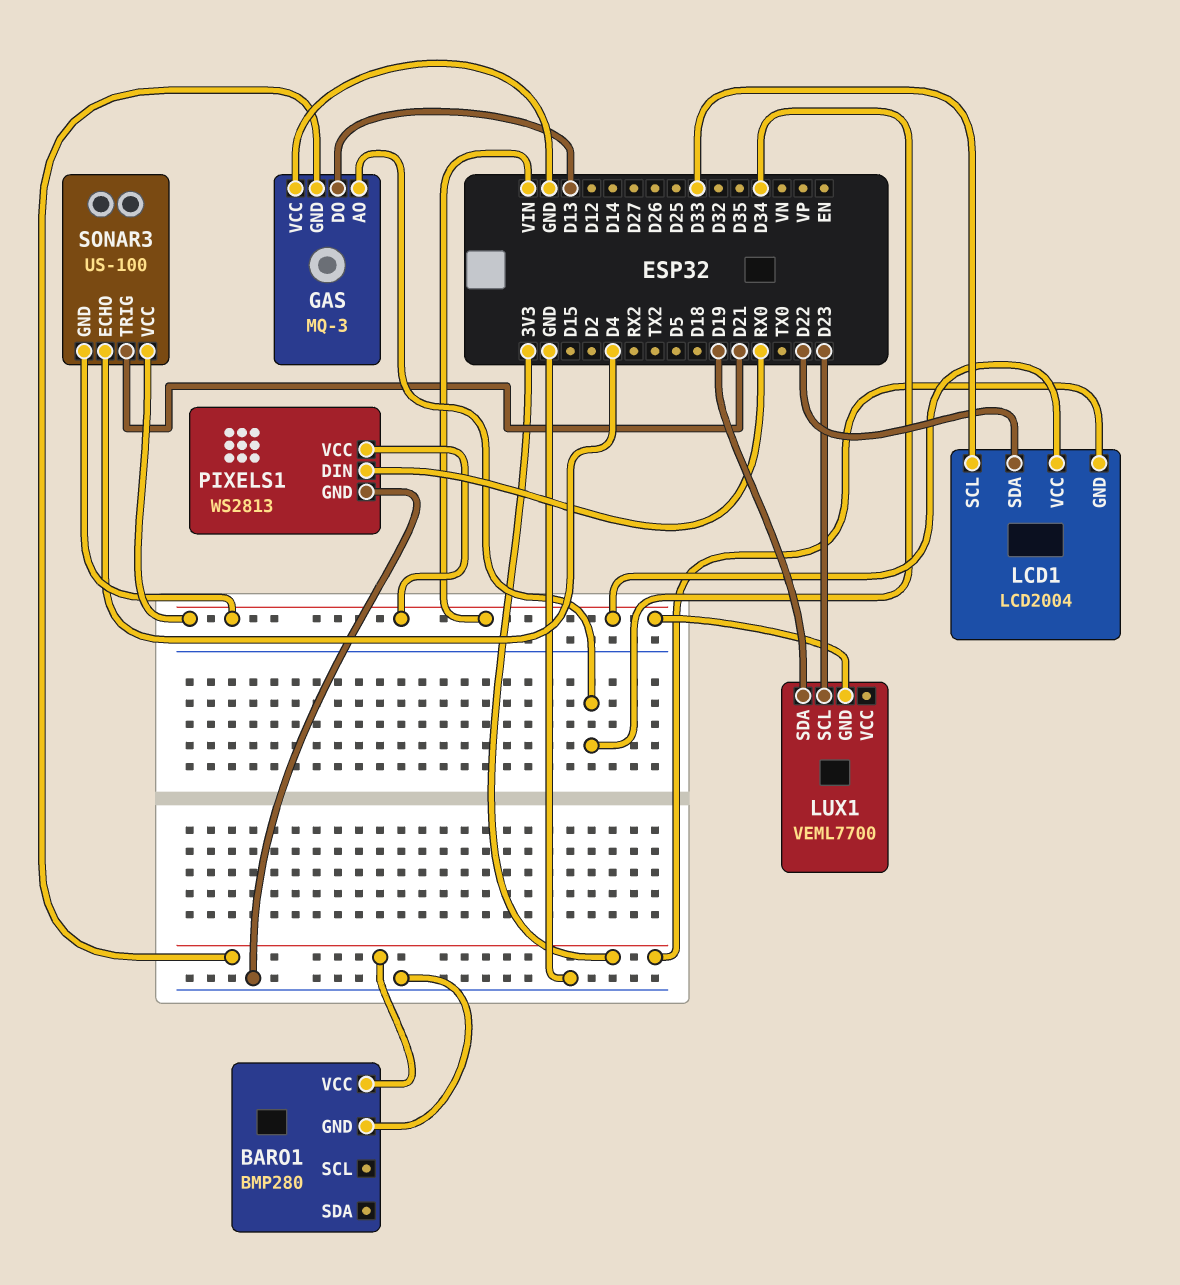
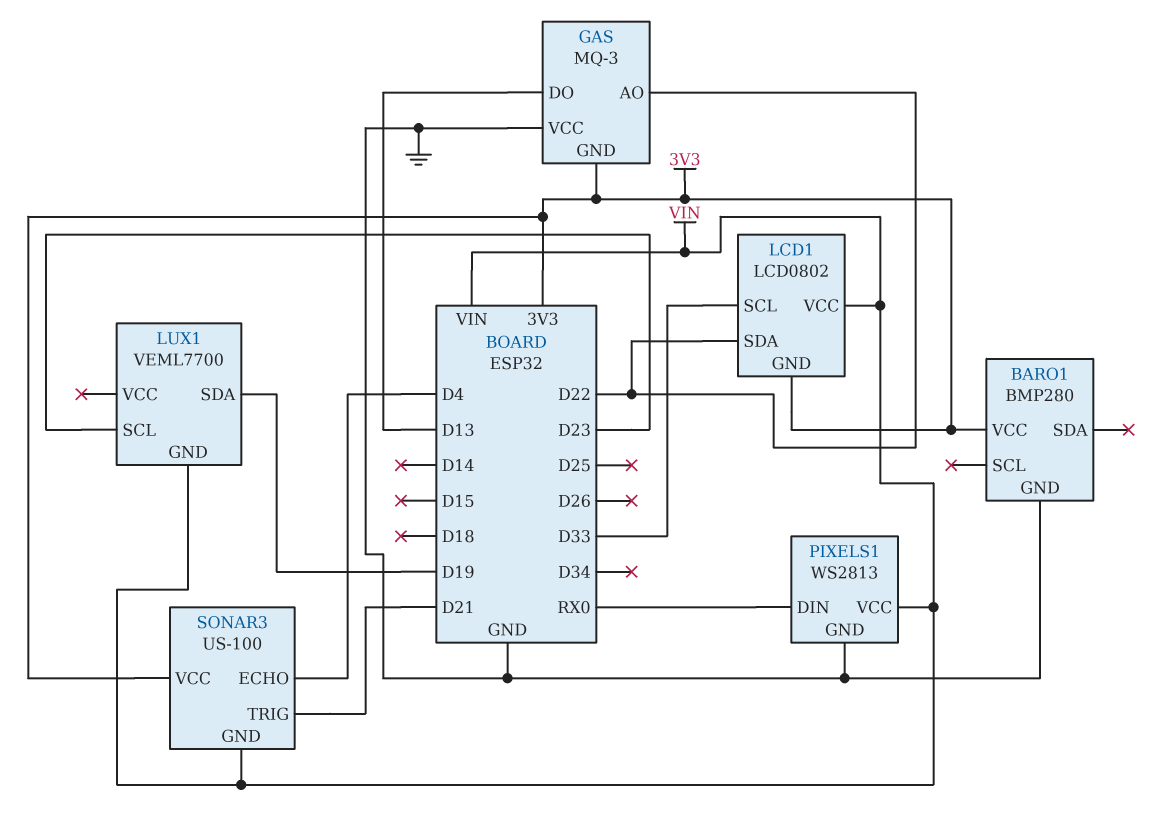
GAS pin AO: D34 -> D22
LCD1: LCD2004 -> LCD0802
SONAR3 pin VCC: VIN -> 3V3

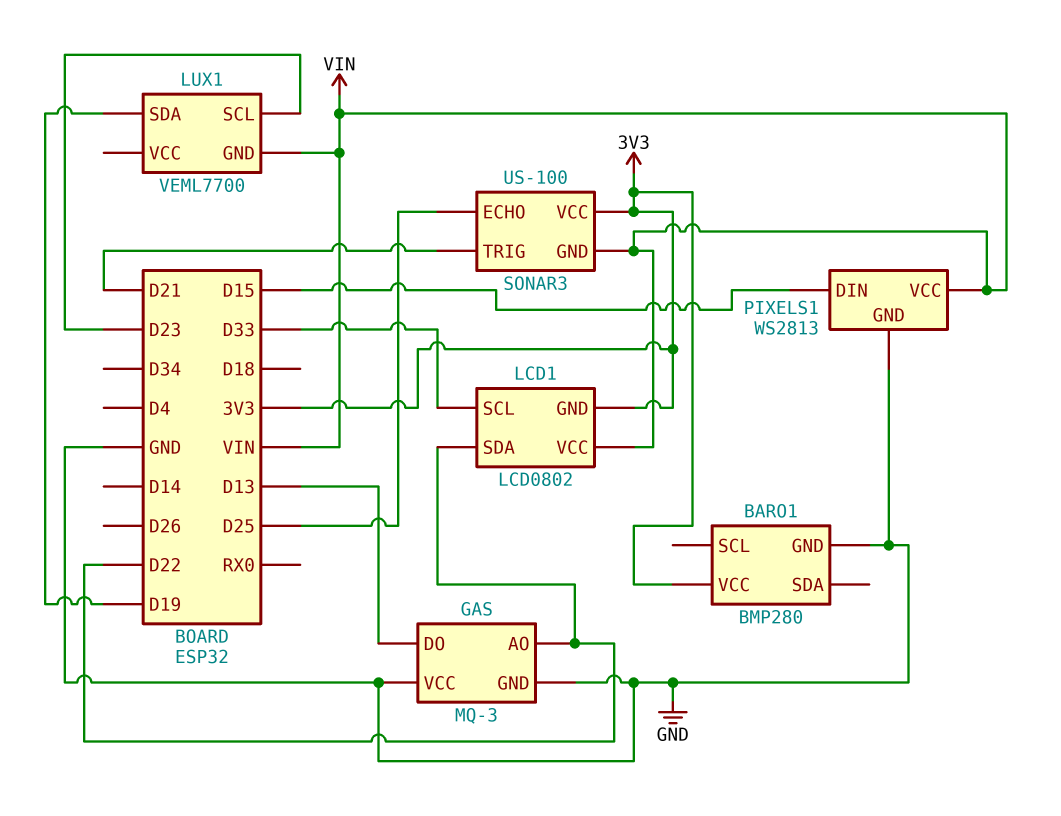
GAS pin GND: 3V3 -> GND
PIXELS1 pin DIN: RX0 -> D15
SONAR3 pin ECHO: D4 -> D25

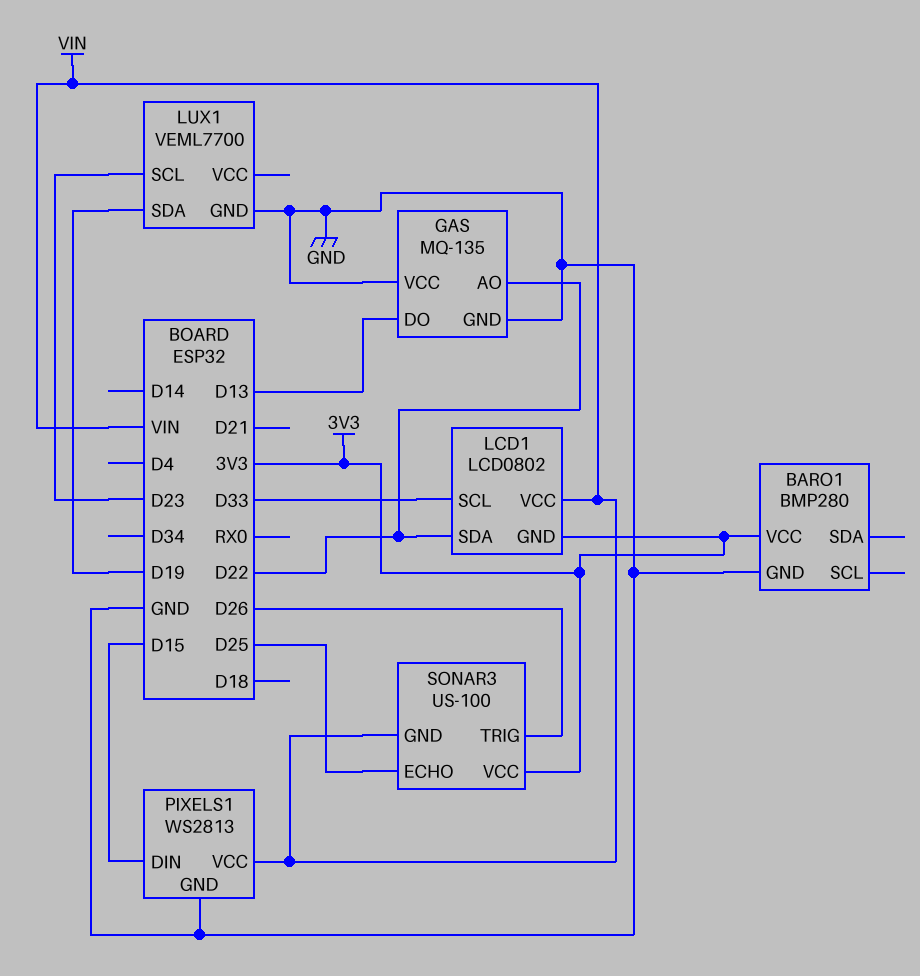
GAS: MQ-3 -> MQ-135
LUX1 pin GND: VIN -> GND
SONAR3 pin TRIG: D21 -> D26

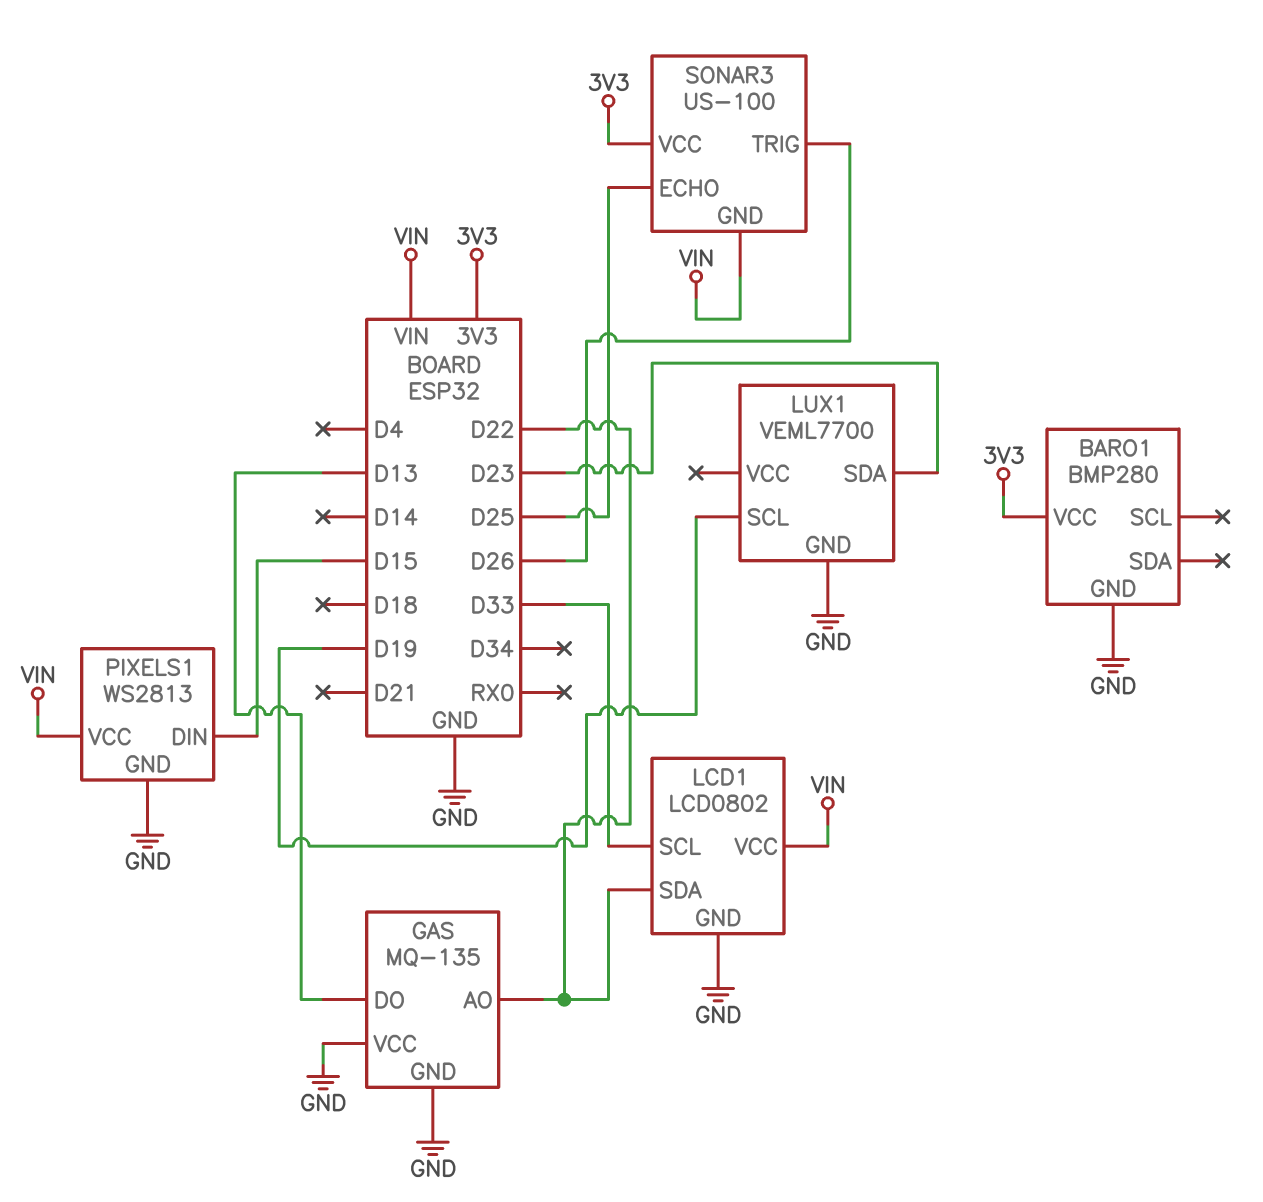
LCD1 pin GND: 3V3 -> GND
LUX1 pin SCL: D23 -> D19
LUX1 pin SDA: D19 -> D23

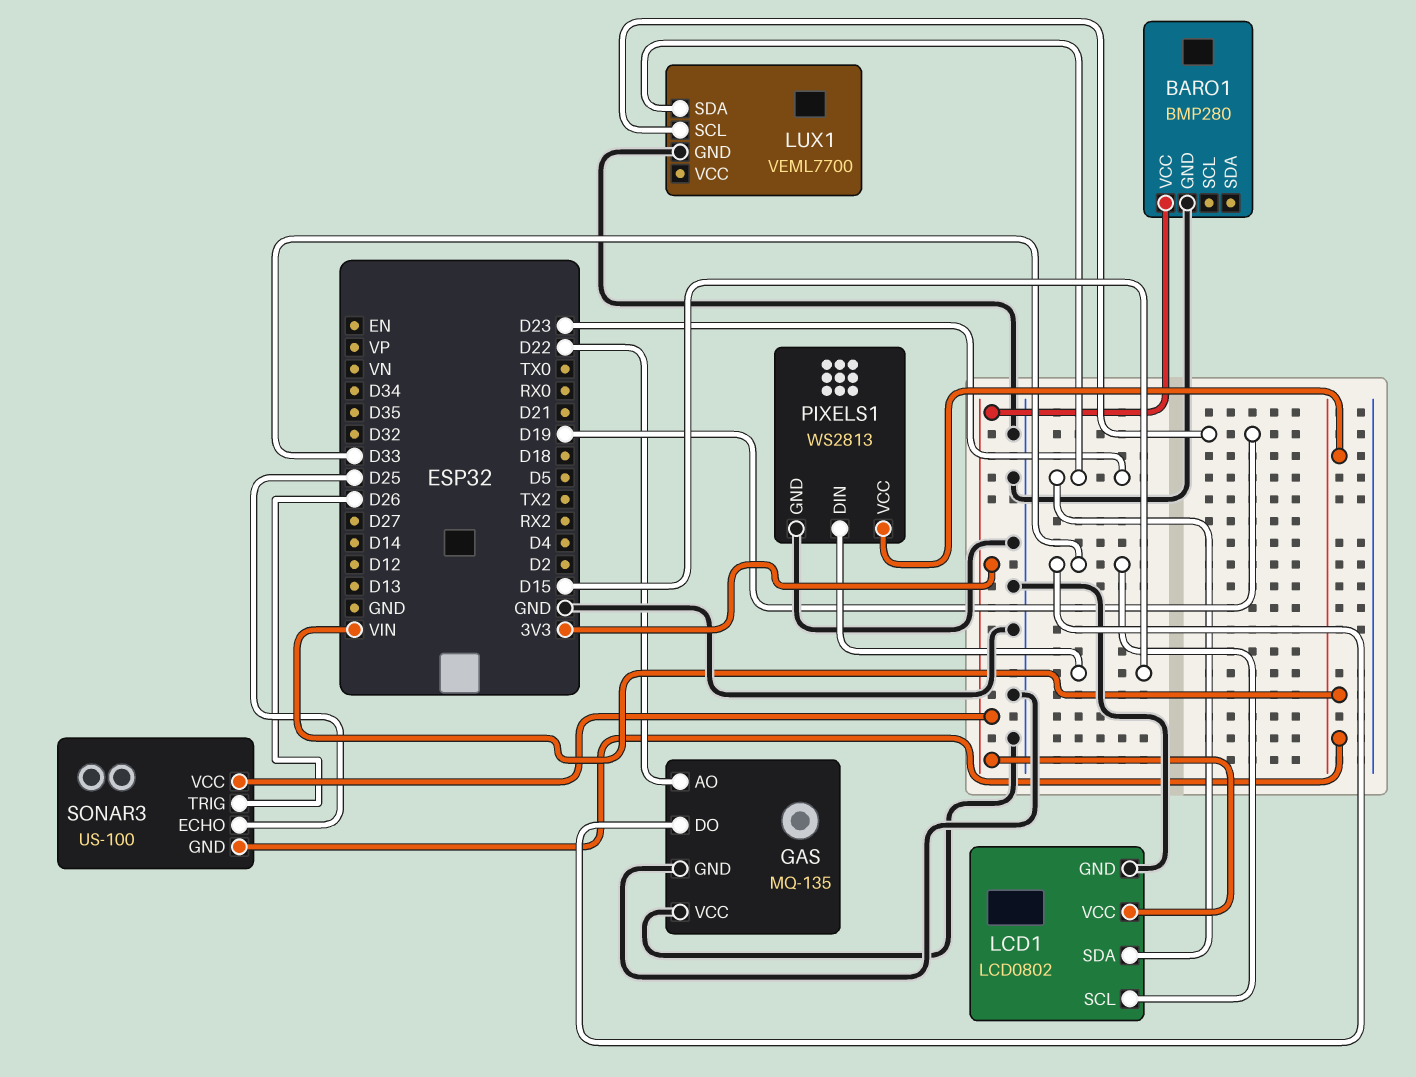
GAS pin DO: D13 -> D33
LCD1 pin SDA: D22 -> D23
LCD1 pin VCC: VIN -> 3V3

